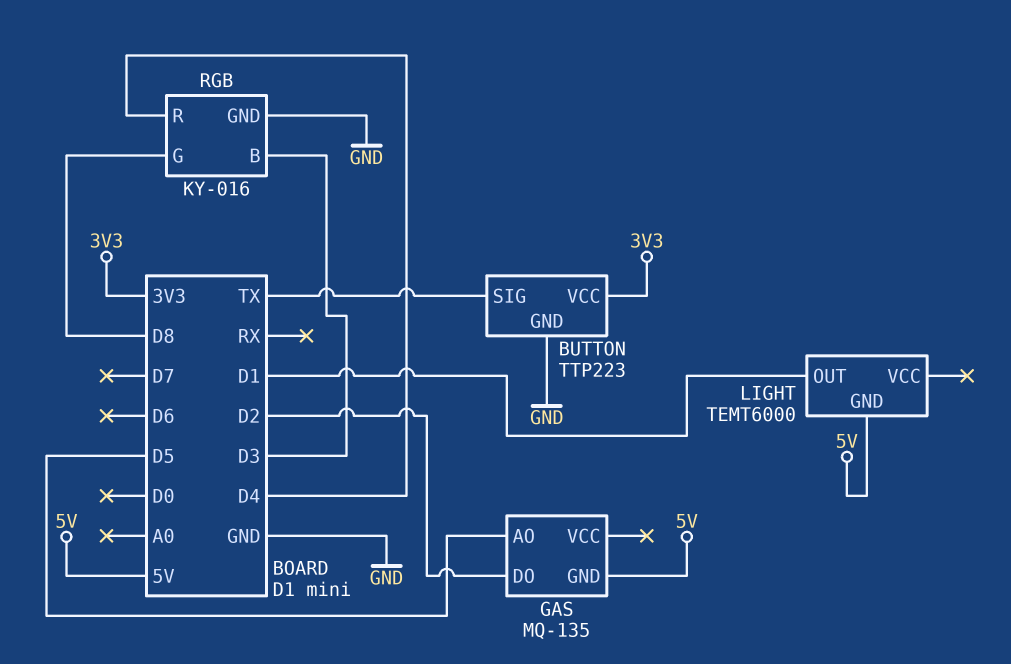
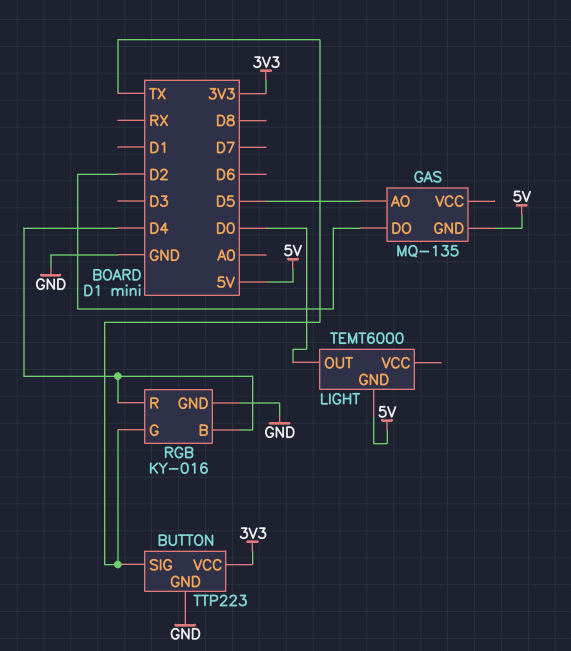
LIGHT pin OUT: D1 -> D0
RGB pin B: D3 -> D4
RGB pin G: D8 -> TX

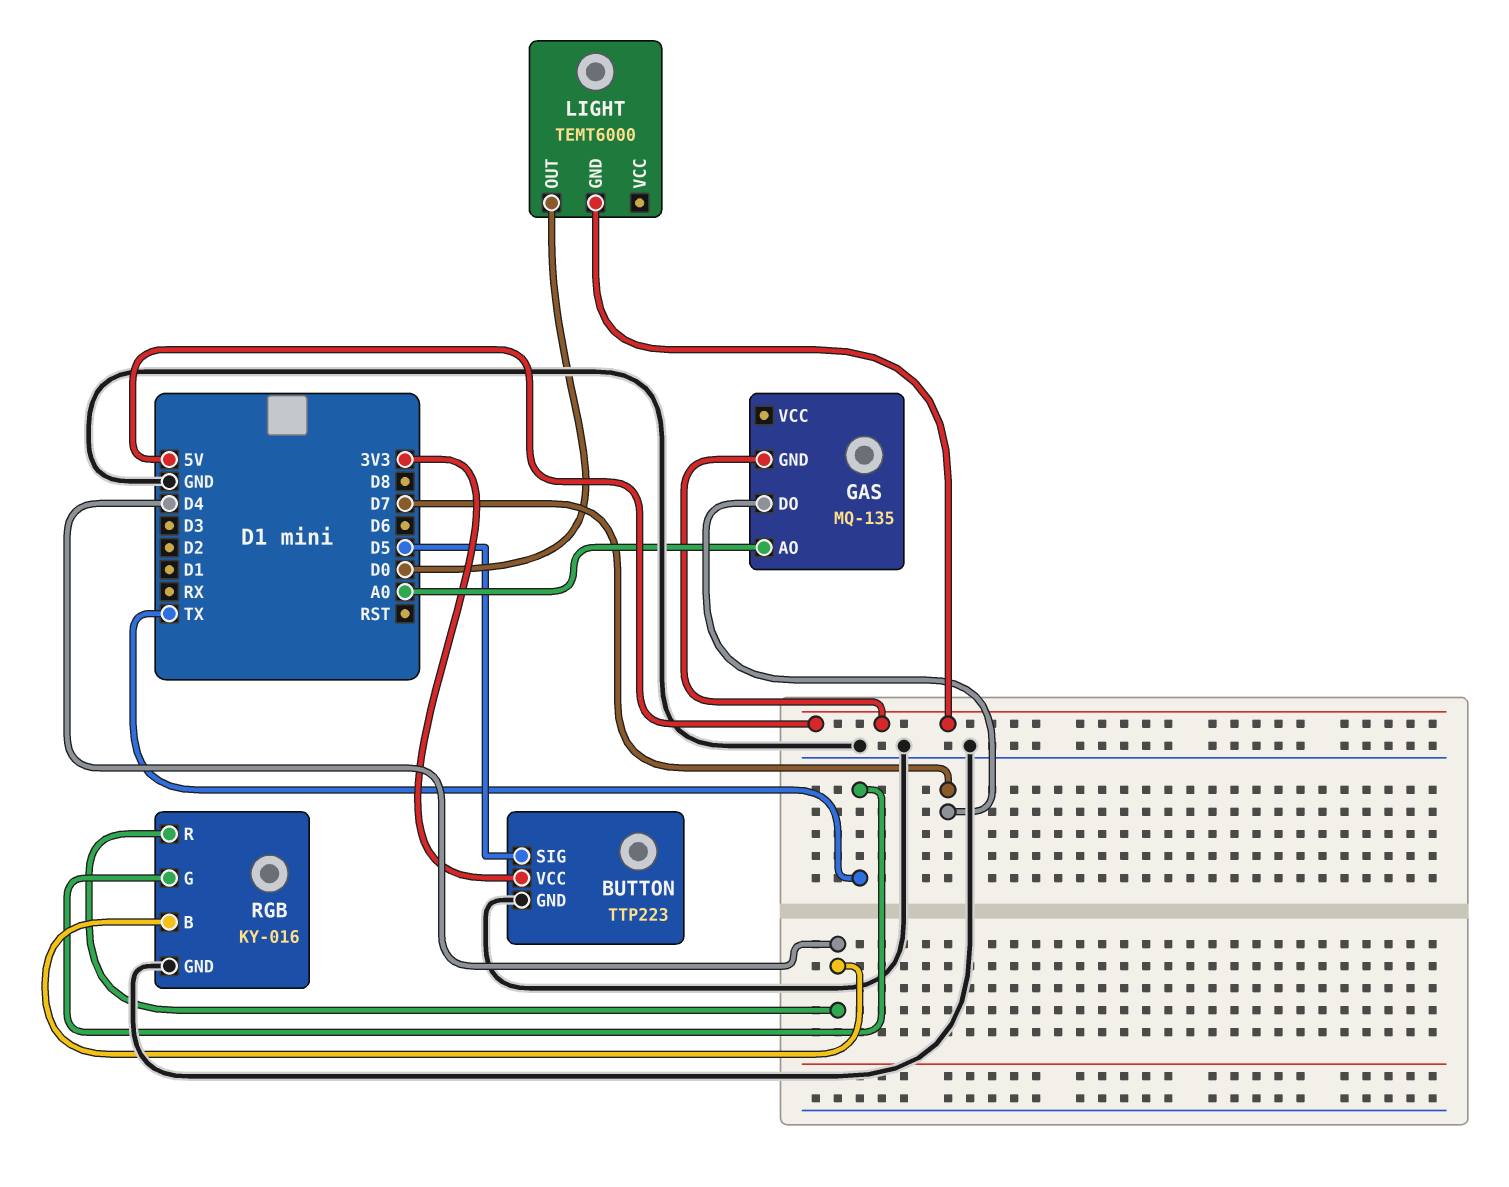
BUTTON pin SIG: TX -> D5
GAS pin AO: D5 -> A0
GAS pin DO: D2 -> D7

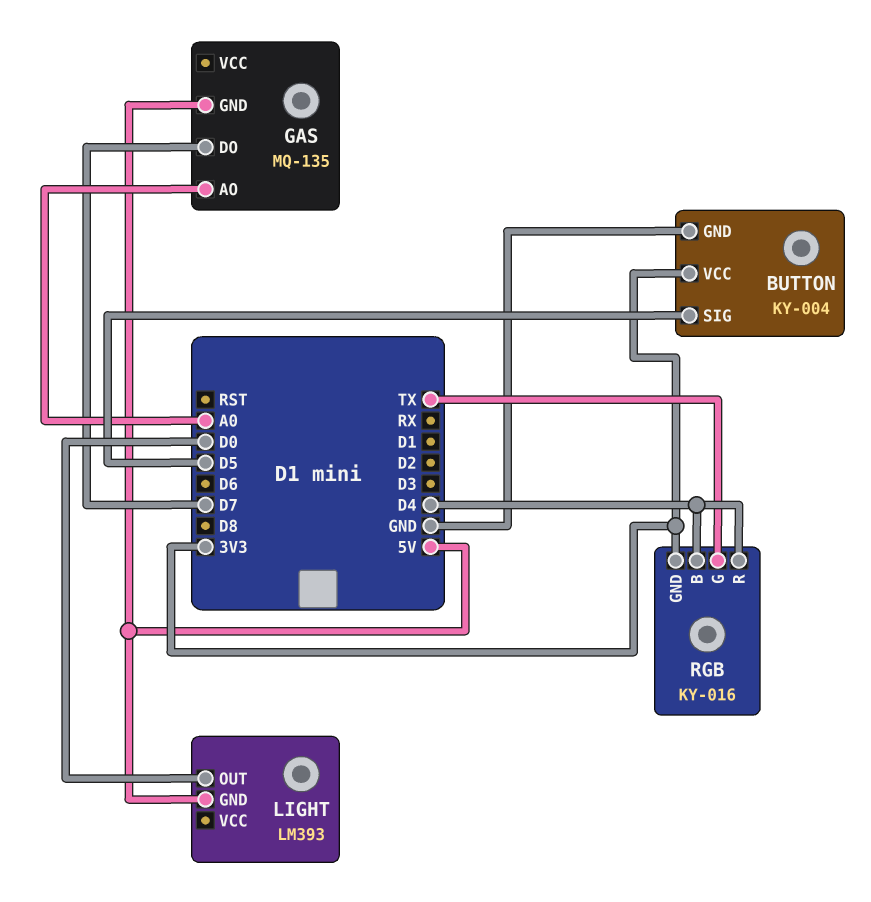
BUTTON: TTP223 -> KY-004
LIGHT: TEMT6000 -> LM393
RGB pin GND: GND -> 3V3

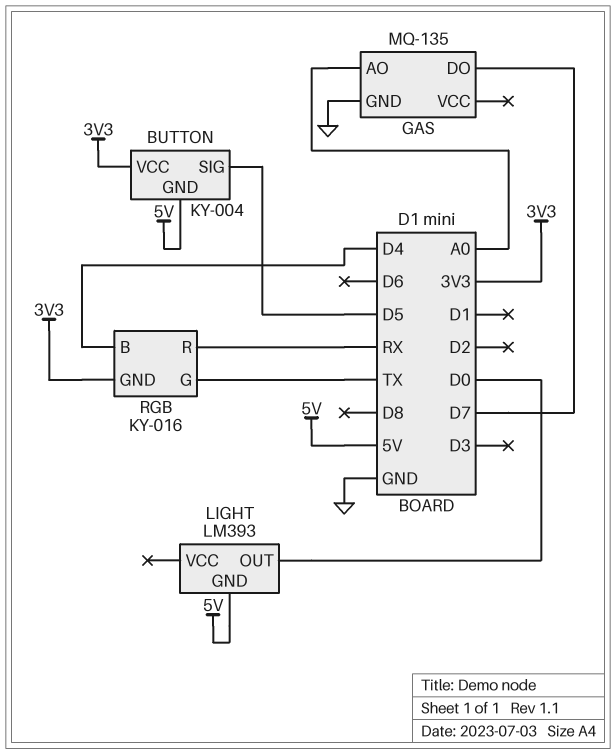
BUTTON pin GND: GND -> 5V
GAS pin GND: 5V -> GND
RGB pin R: D4 -> RX

